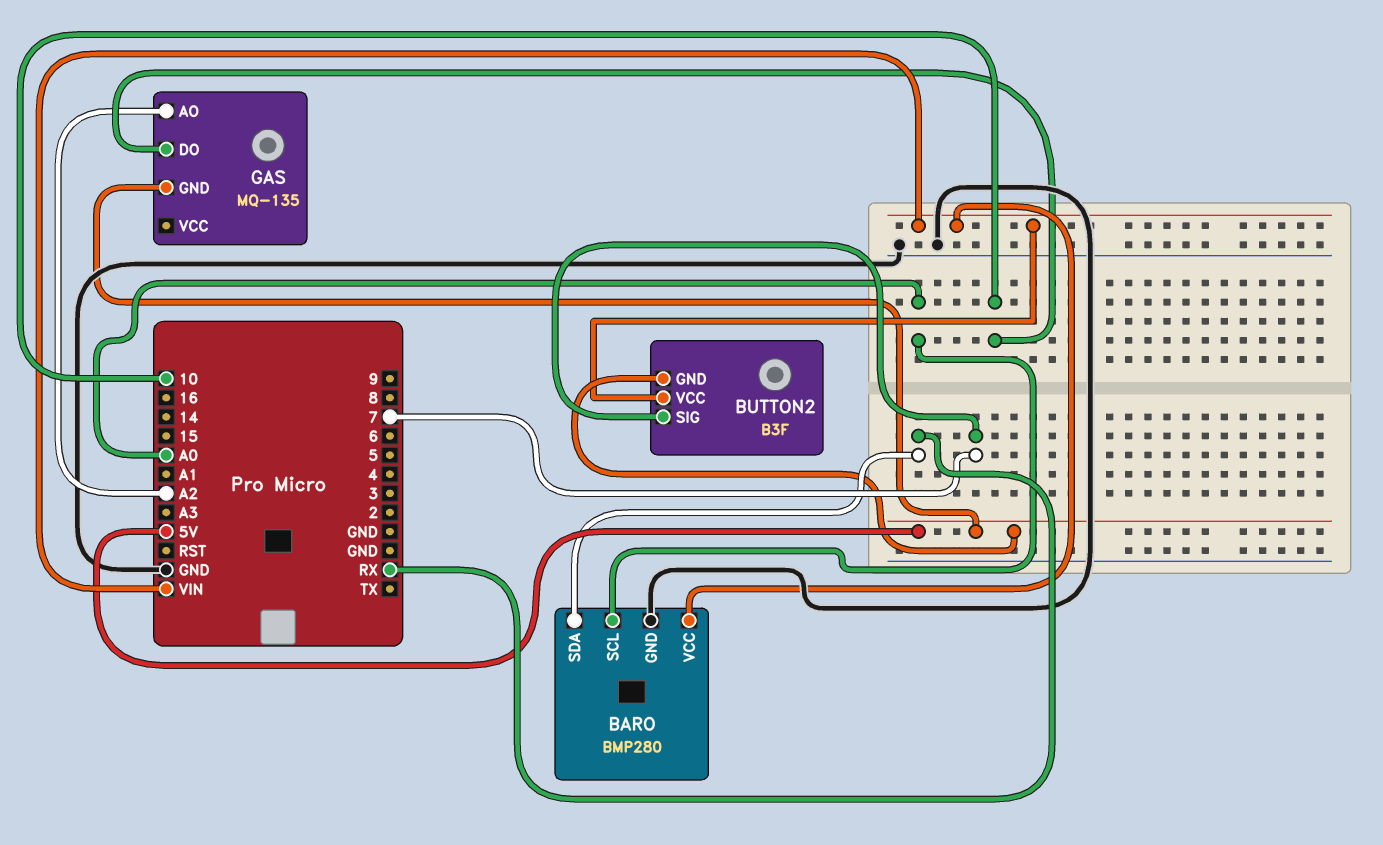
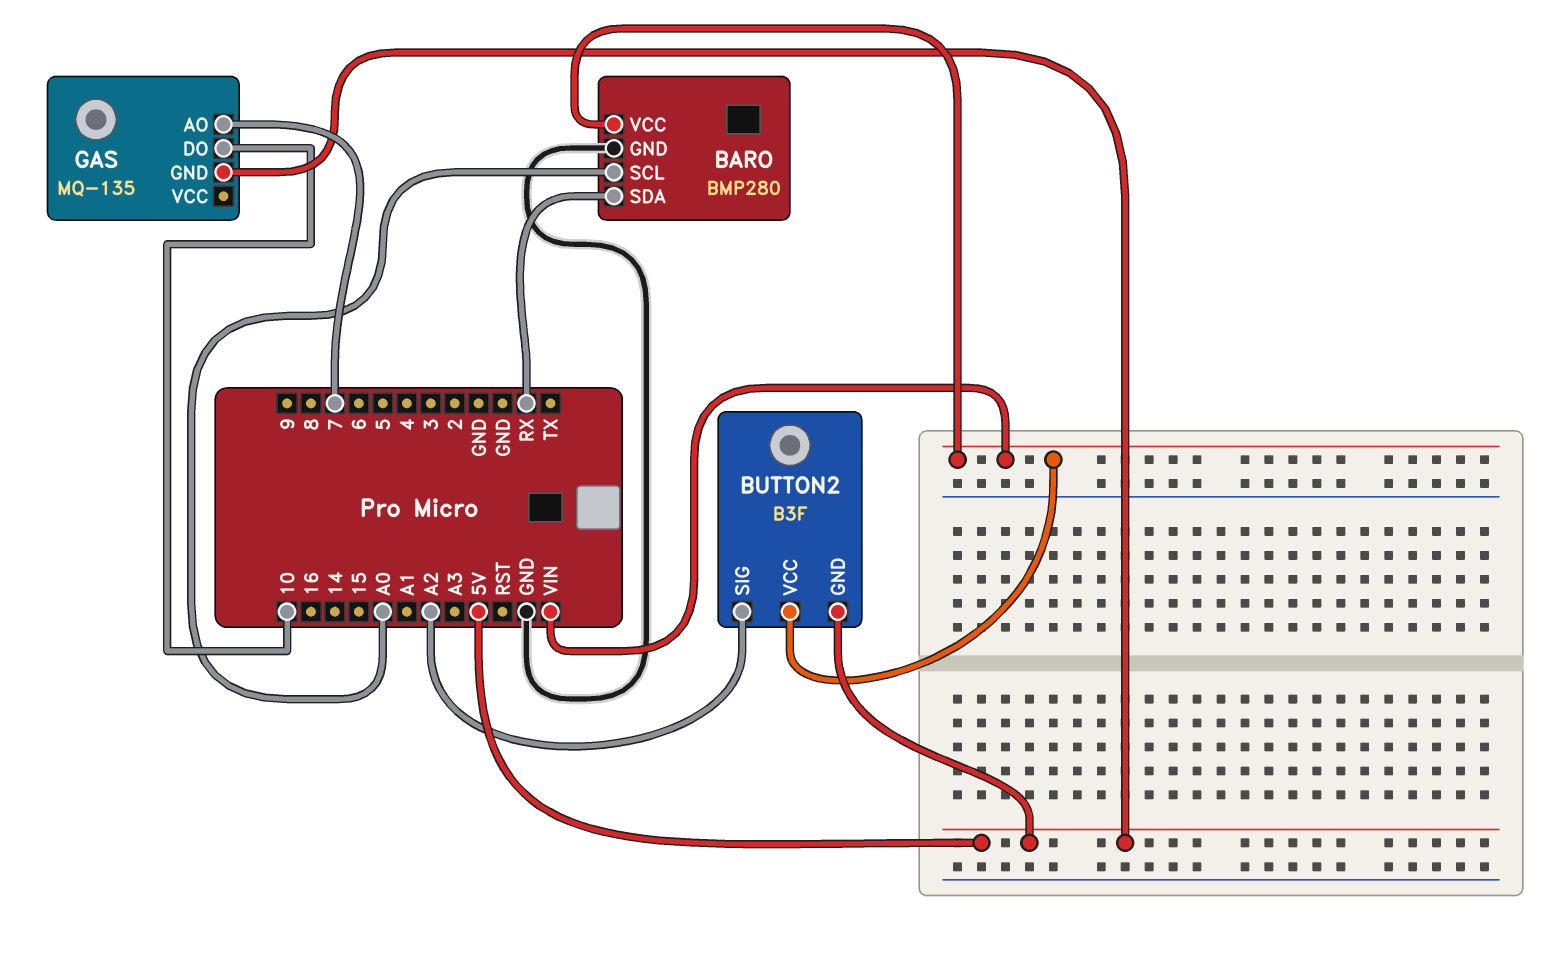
BUTTON2 pin SIG: 7 -> A2
GAS pin AO: A2 -> 7

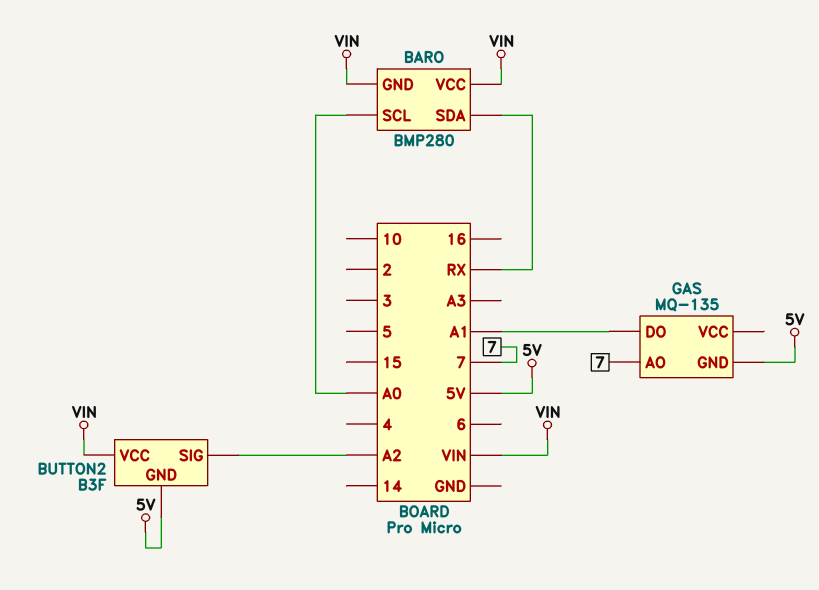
BARO pin GND: GND -> VIN
GAS pin DO: 10 -> A1

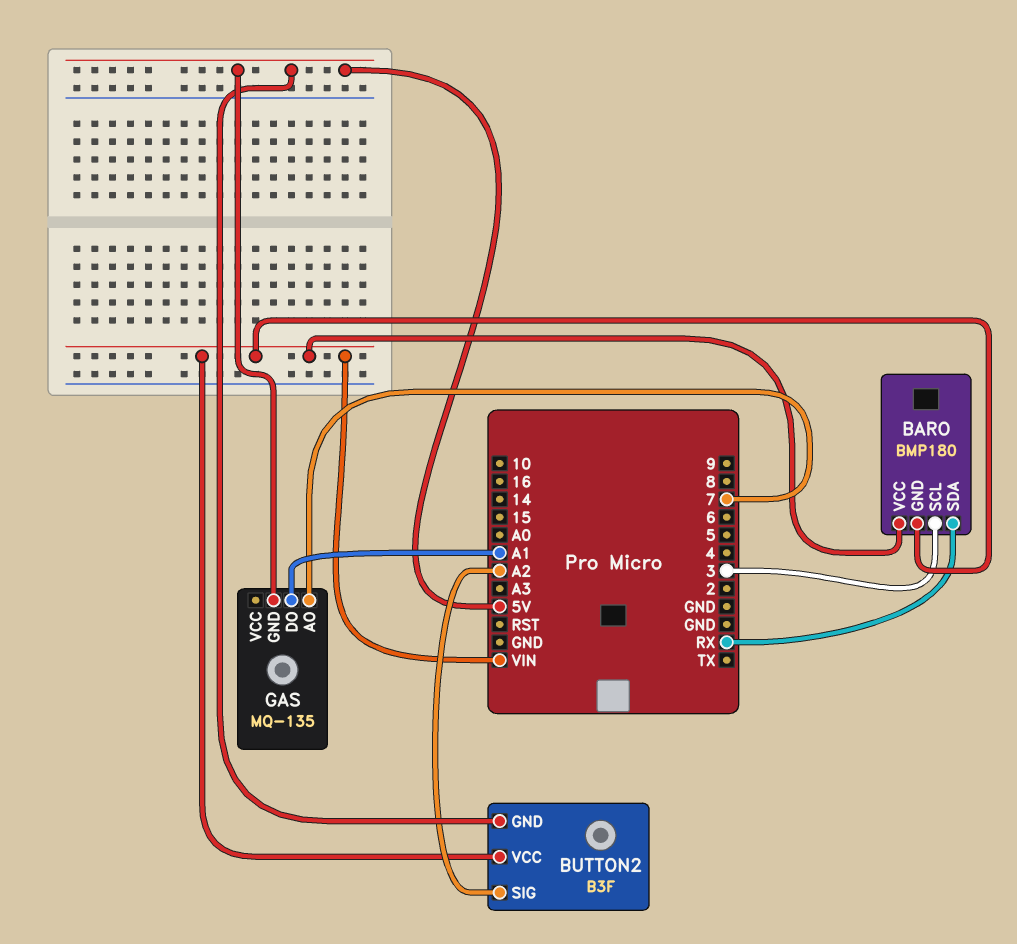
BARO: BMP280 -> BMP180
BARO pin SCL: A0 -> 3

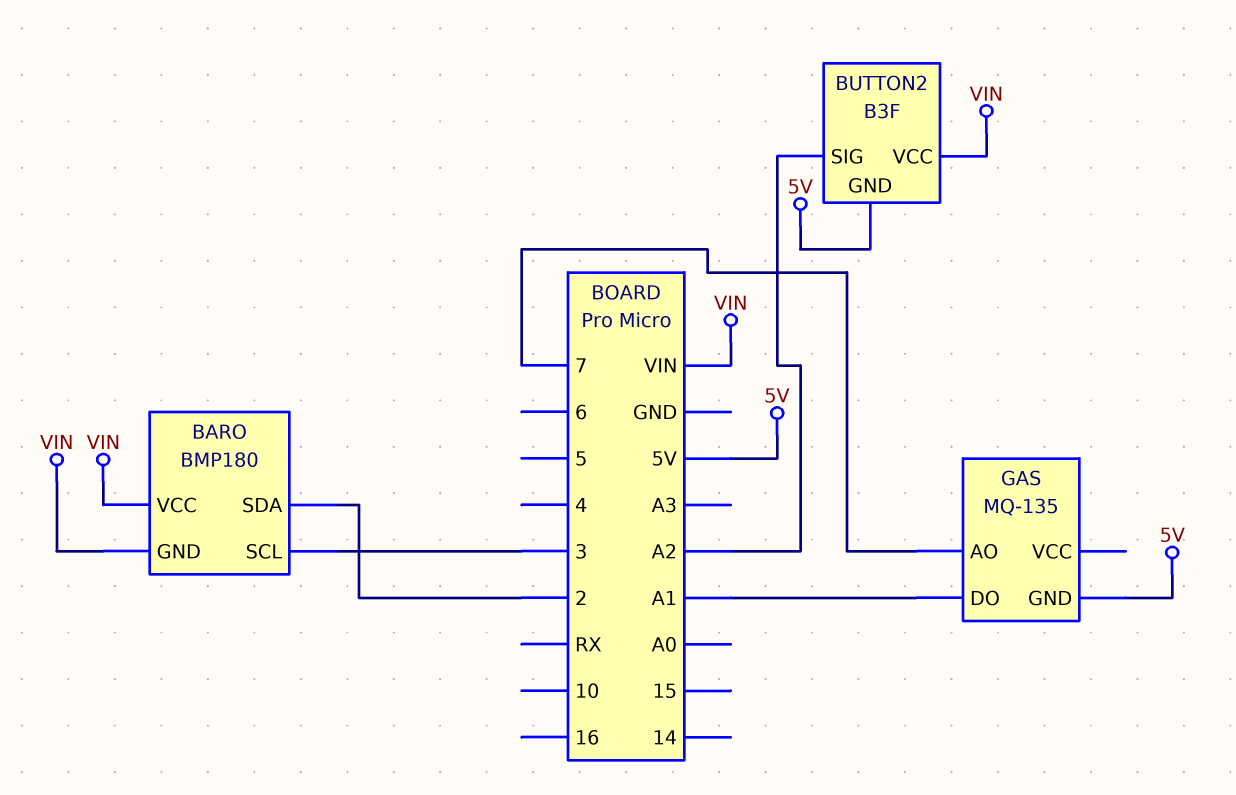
BARO pin SDA: RX -> 2

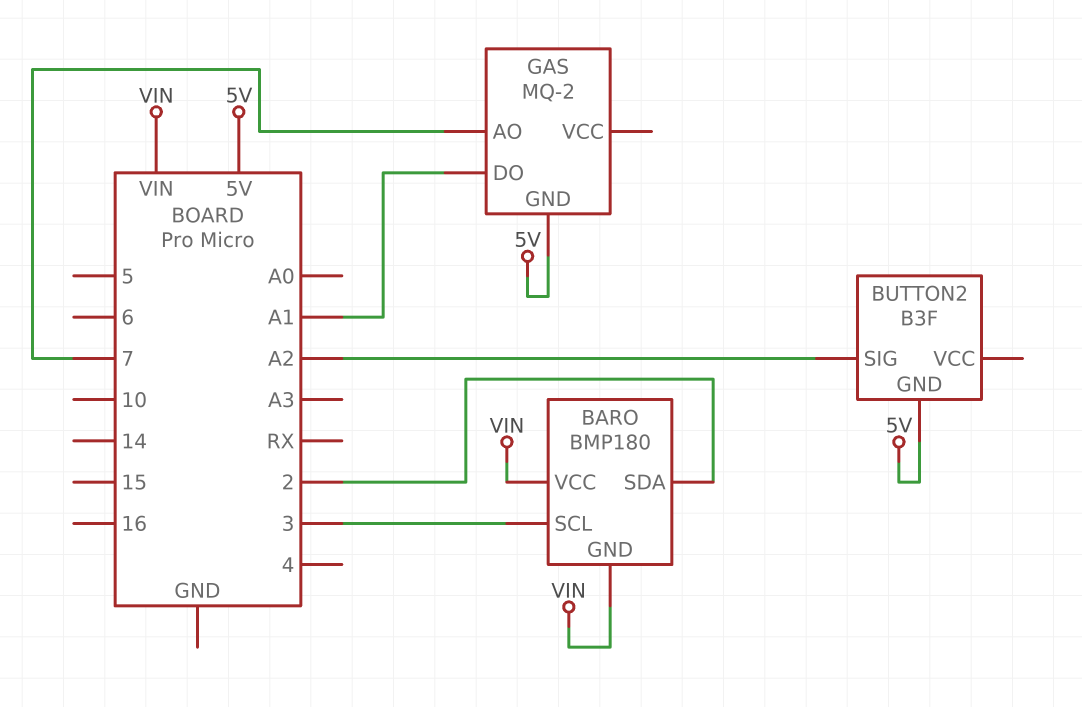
BUTTON2 pin VCC: VIN -> none
GAS: MQ-135 -> MQ-2

